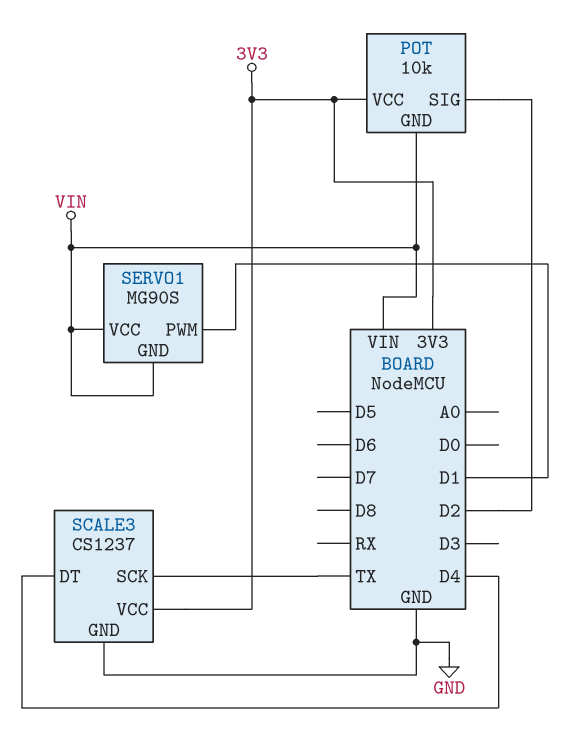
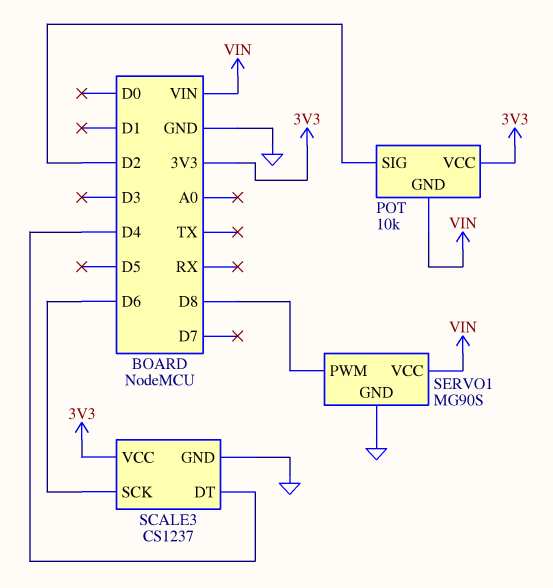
SCALE3 pin SCK: TX -> D6
SERVO1 pin GND: VIN -> GND
SERVO1 pin PWM: D1 -> D8

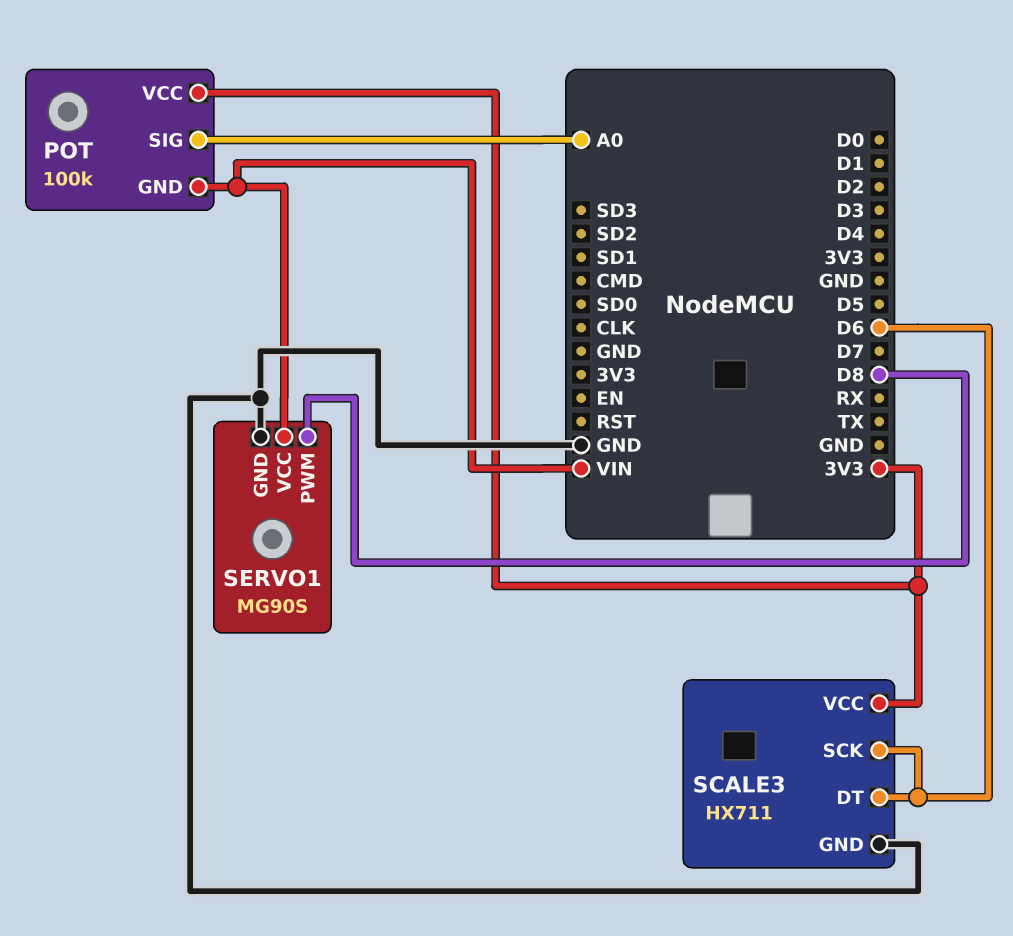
POT: 10k -> 100k
POT pin SIG: D2 -> A0
SCALE3: CS1237 -> HX711
SCALE3 pin DT: D4 -> D6

